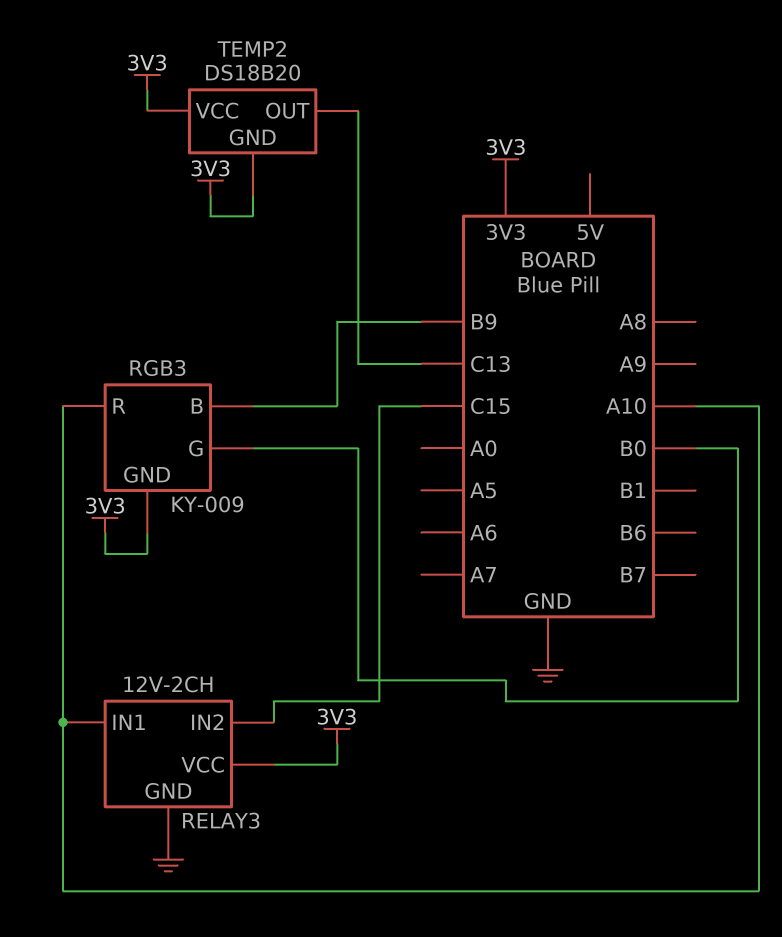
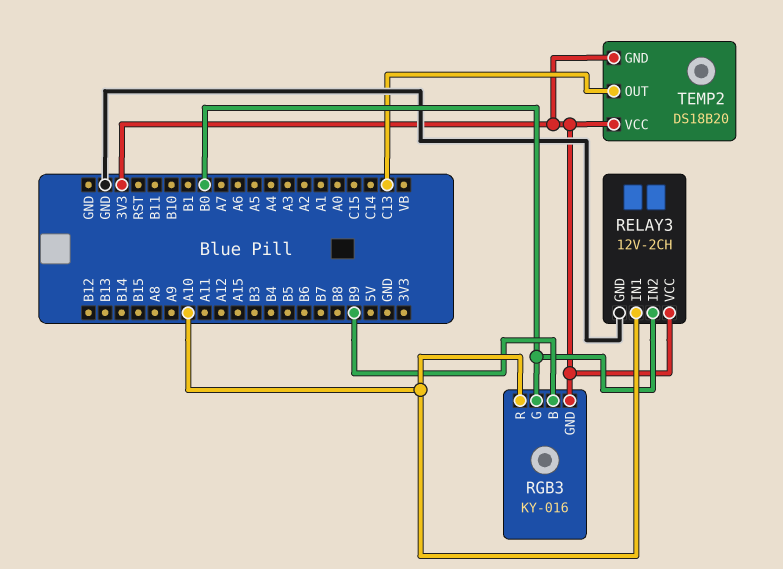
RELAY3 pin IN2: C15 -> B0
RGB3: KY-009 -> KY-016

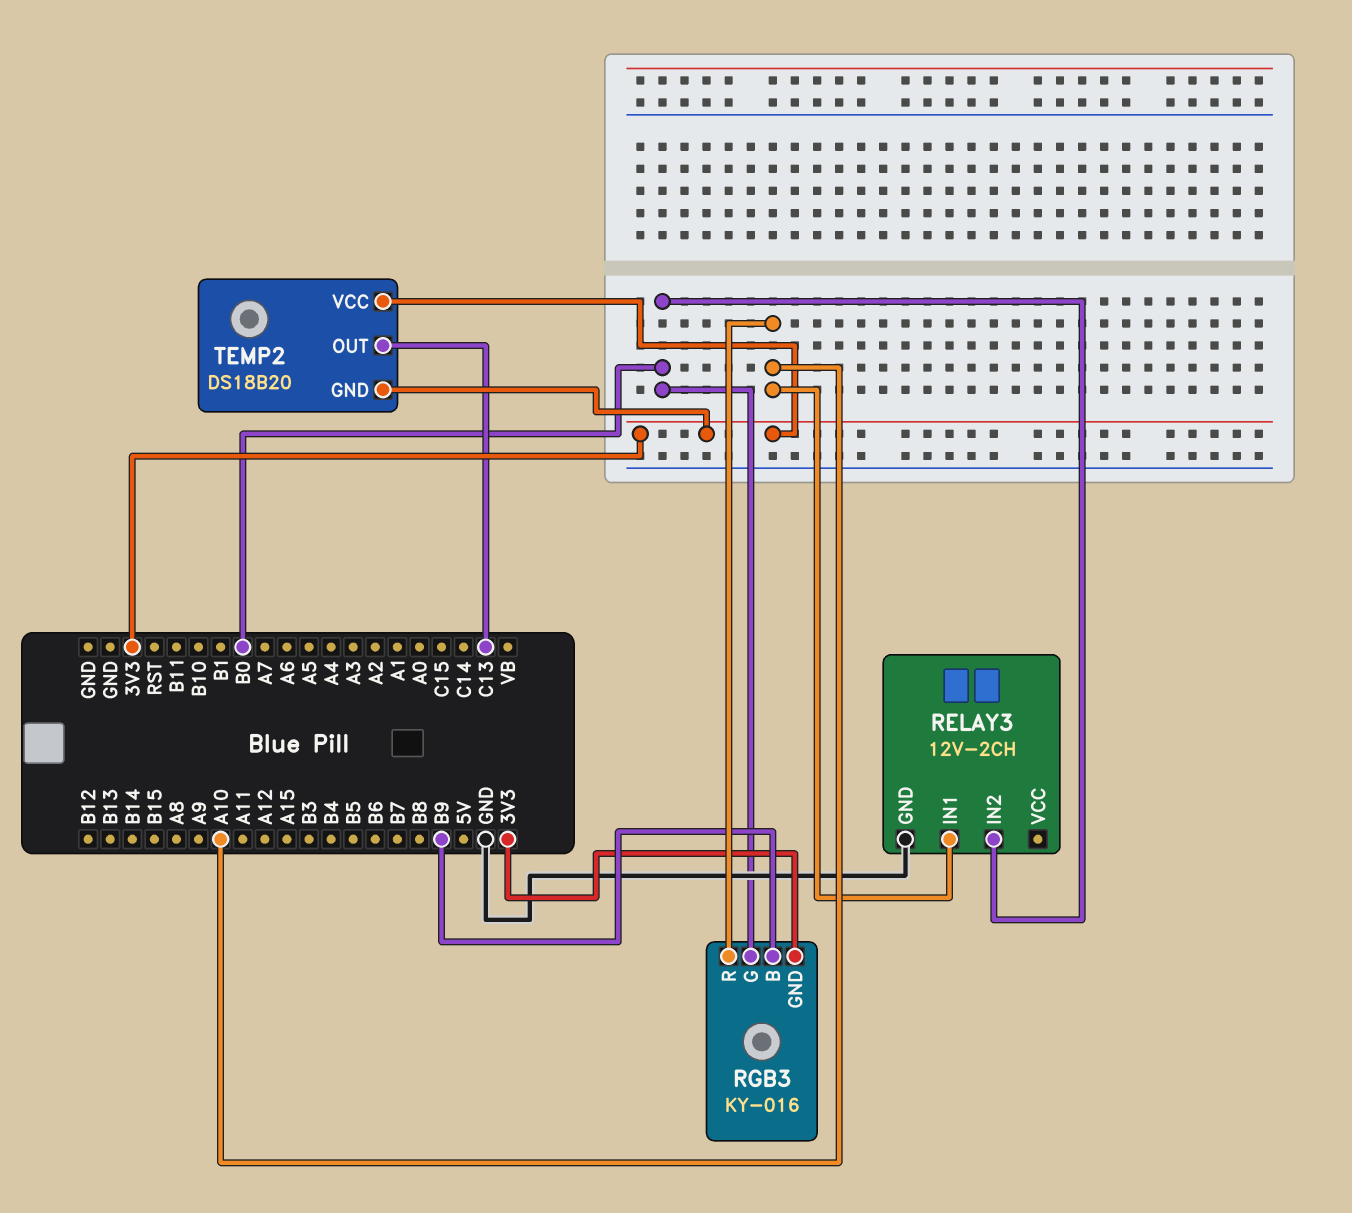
RELAY3 pin VCC: 3V3 -> none

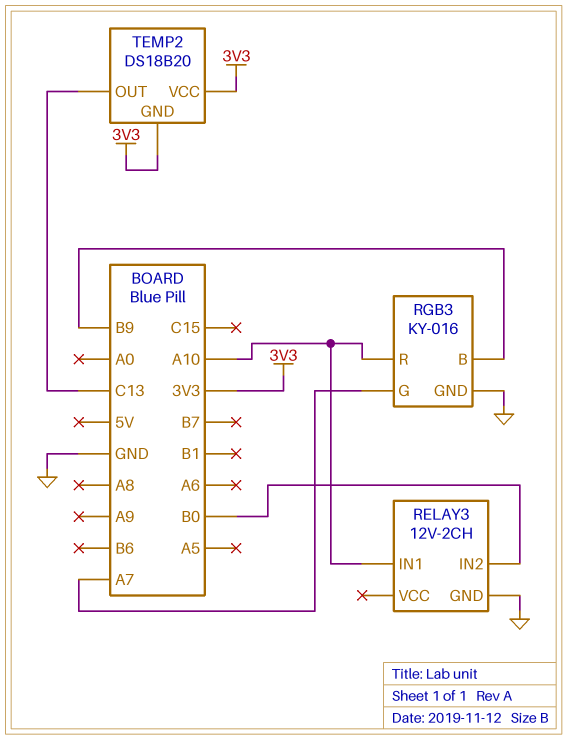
RGB3 pin G: B0 -> A7
RGB3 pin GND: 3V3 -> GND

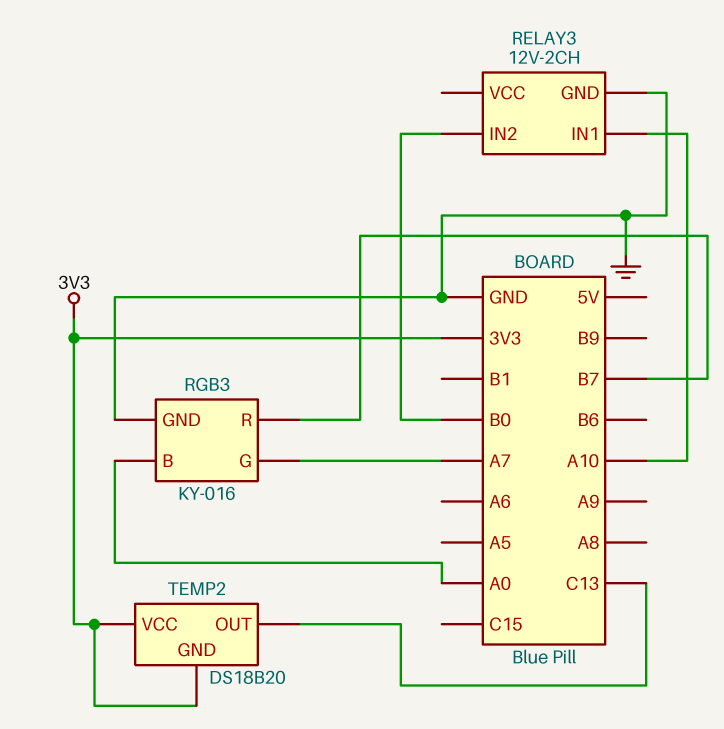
RGB3 pin B: B9 -> A0
RGB3 pin R: A10 -> B7

